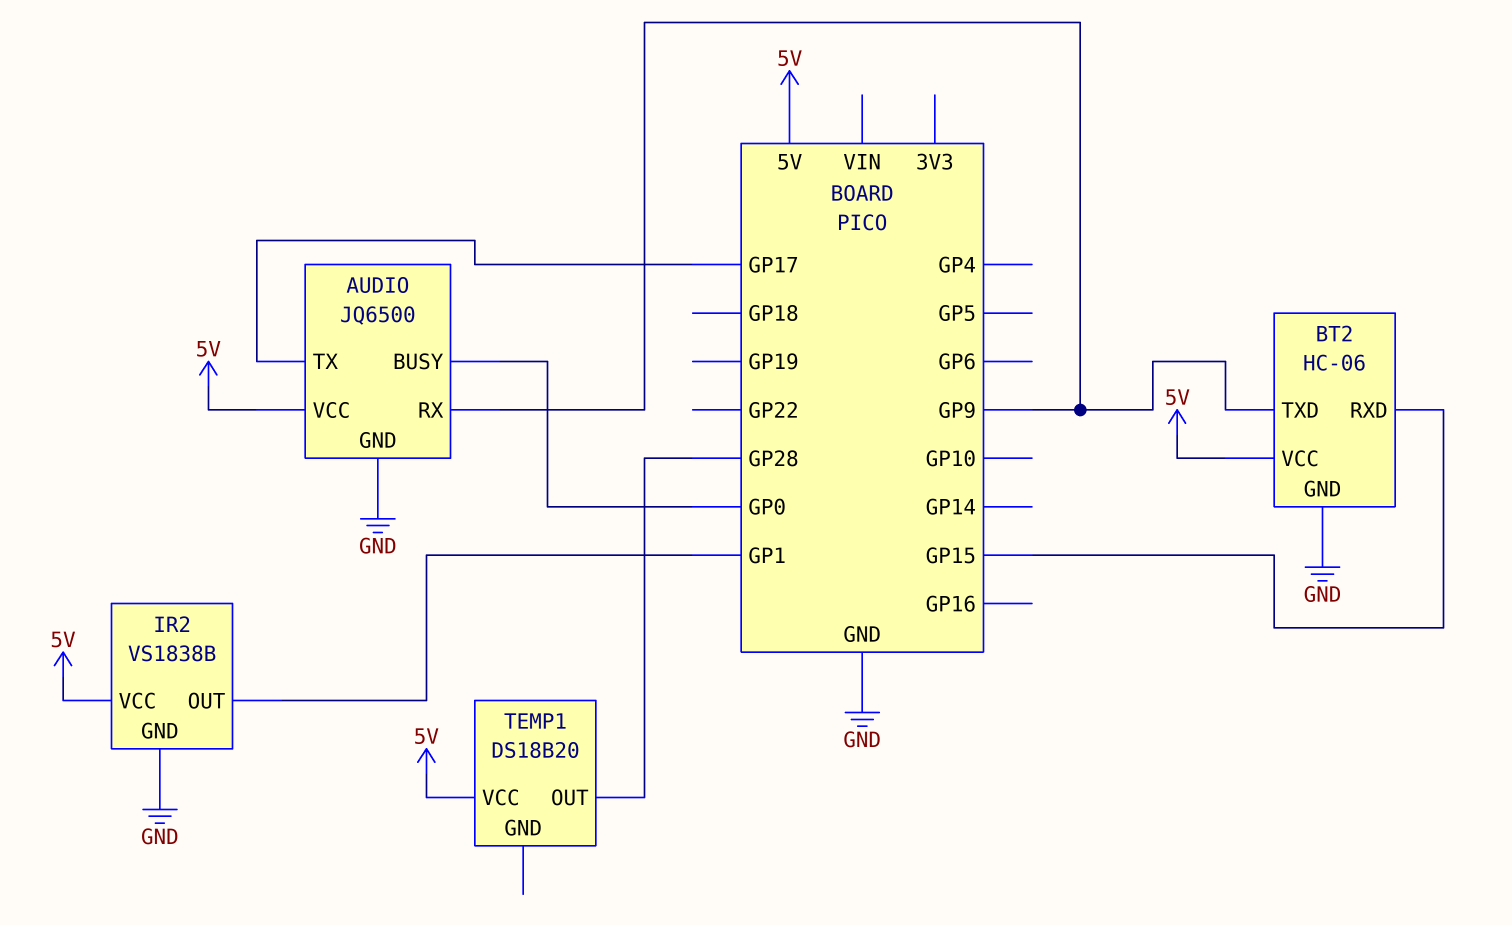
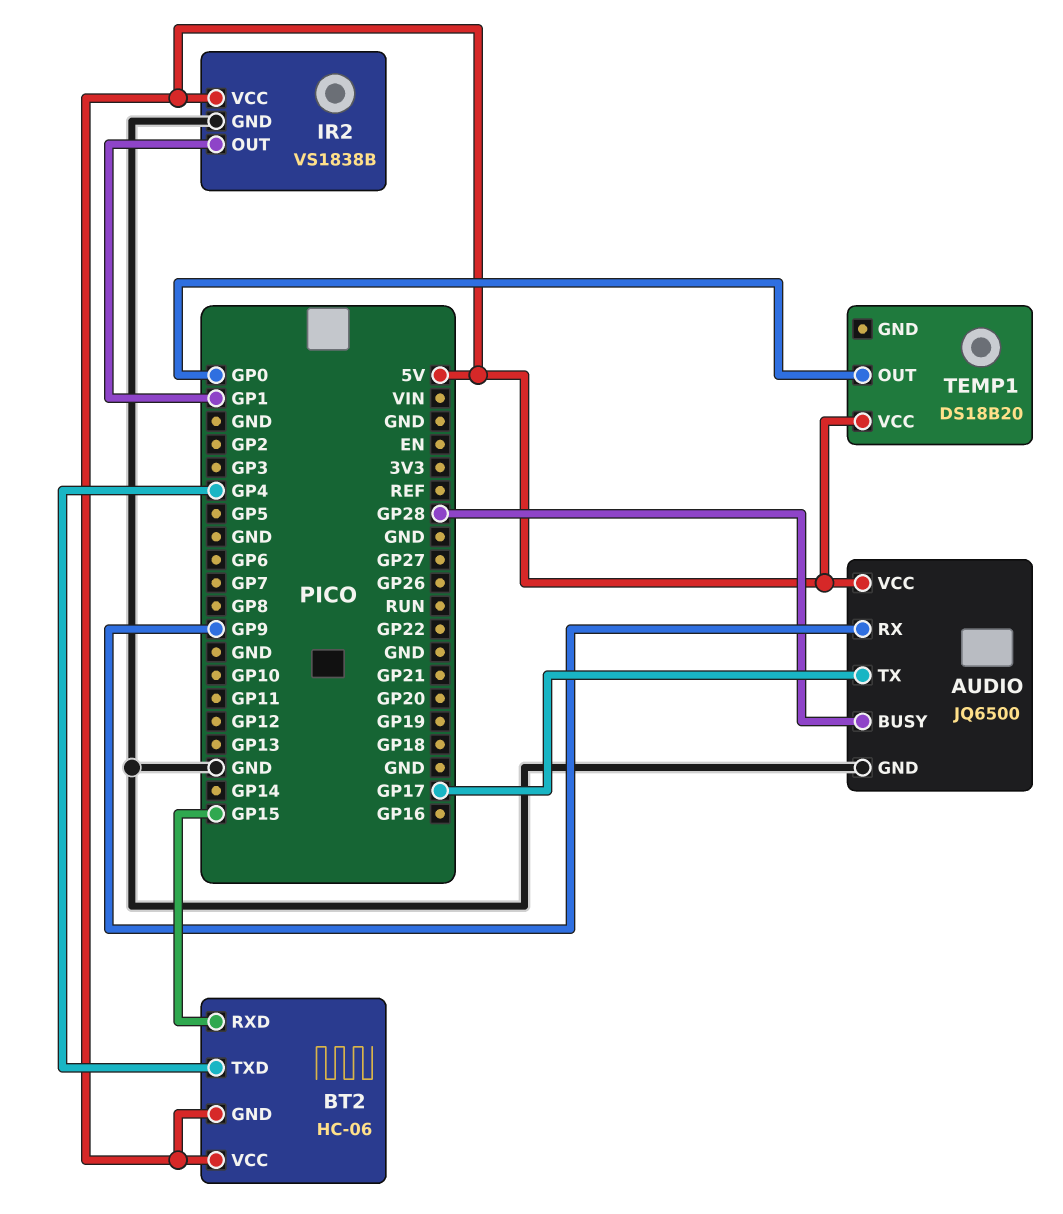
AUDIO pin BUSY: GP0 -> GP28
BT2 pin GND: GND -> 5V
BT2 pin TXD: GP9 -> GP4
TEMP1 pin OUT: GP28 -> GP0

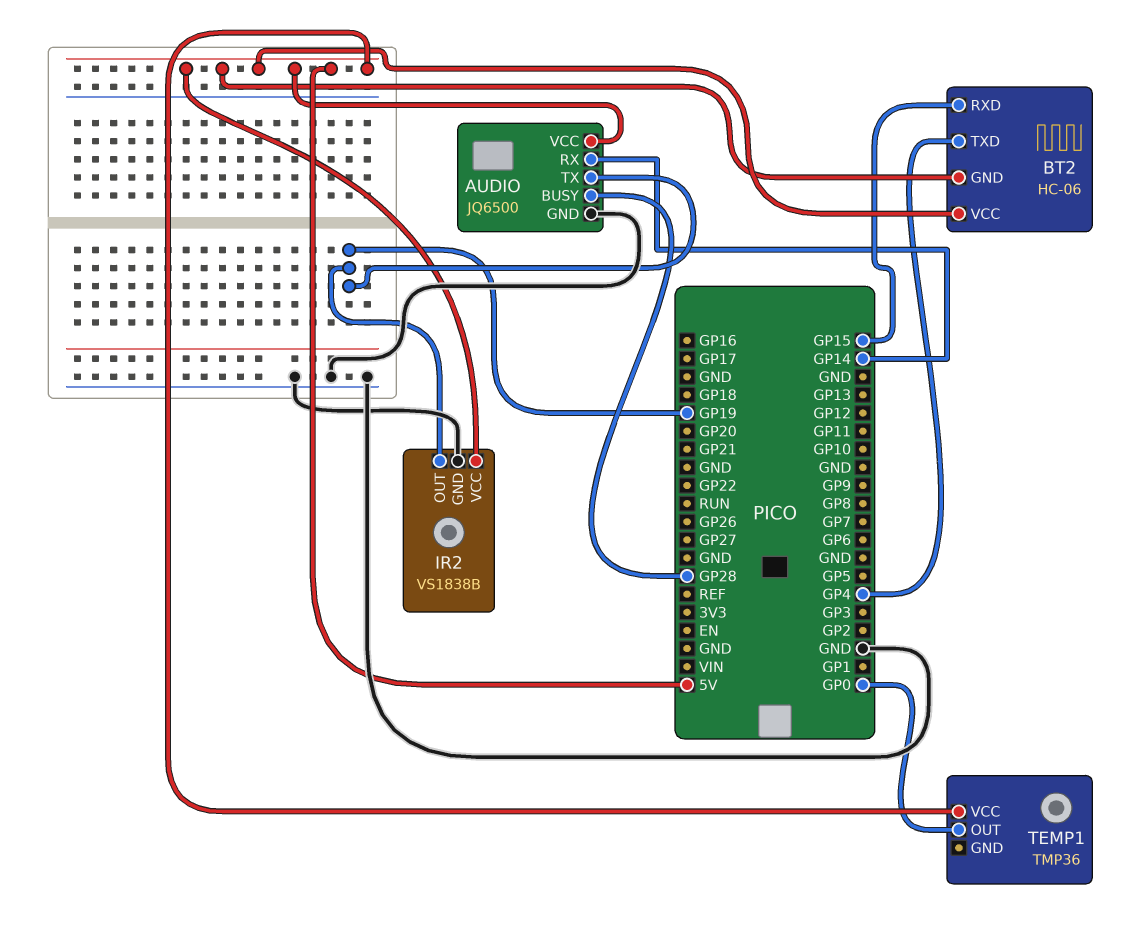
AUDIO pin RX: GP9 -> GP14
AUDIO pin TX: GP17 -> GP19
IR2 pin OUT: GP1 -> GP19
TEMP1: DS18B20 -> TMP36

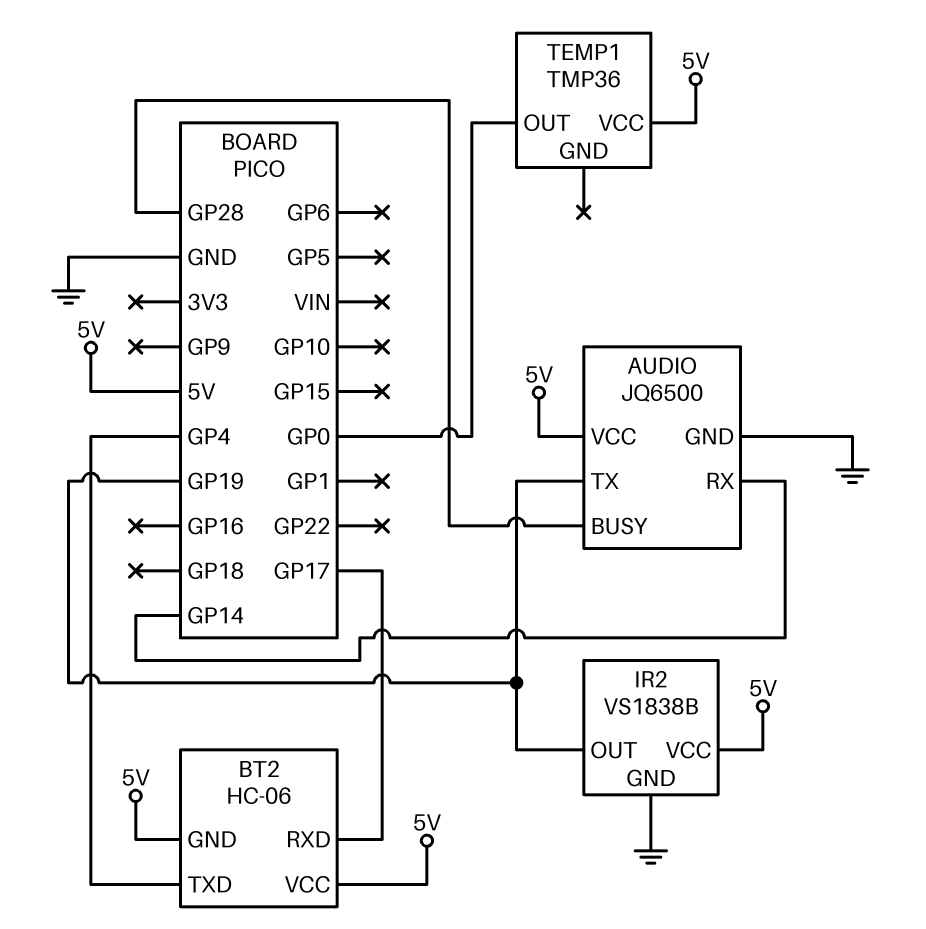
BT2 pin RXD: GP15 -> GP17

